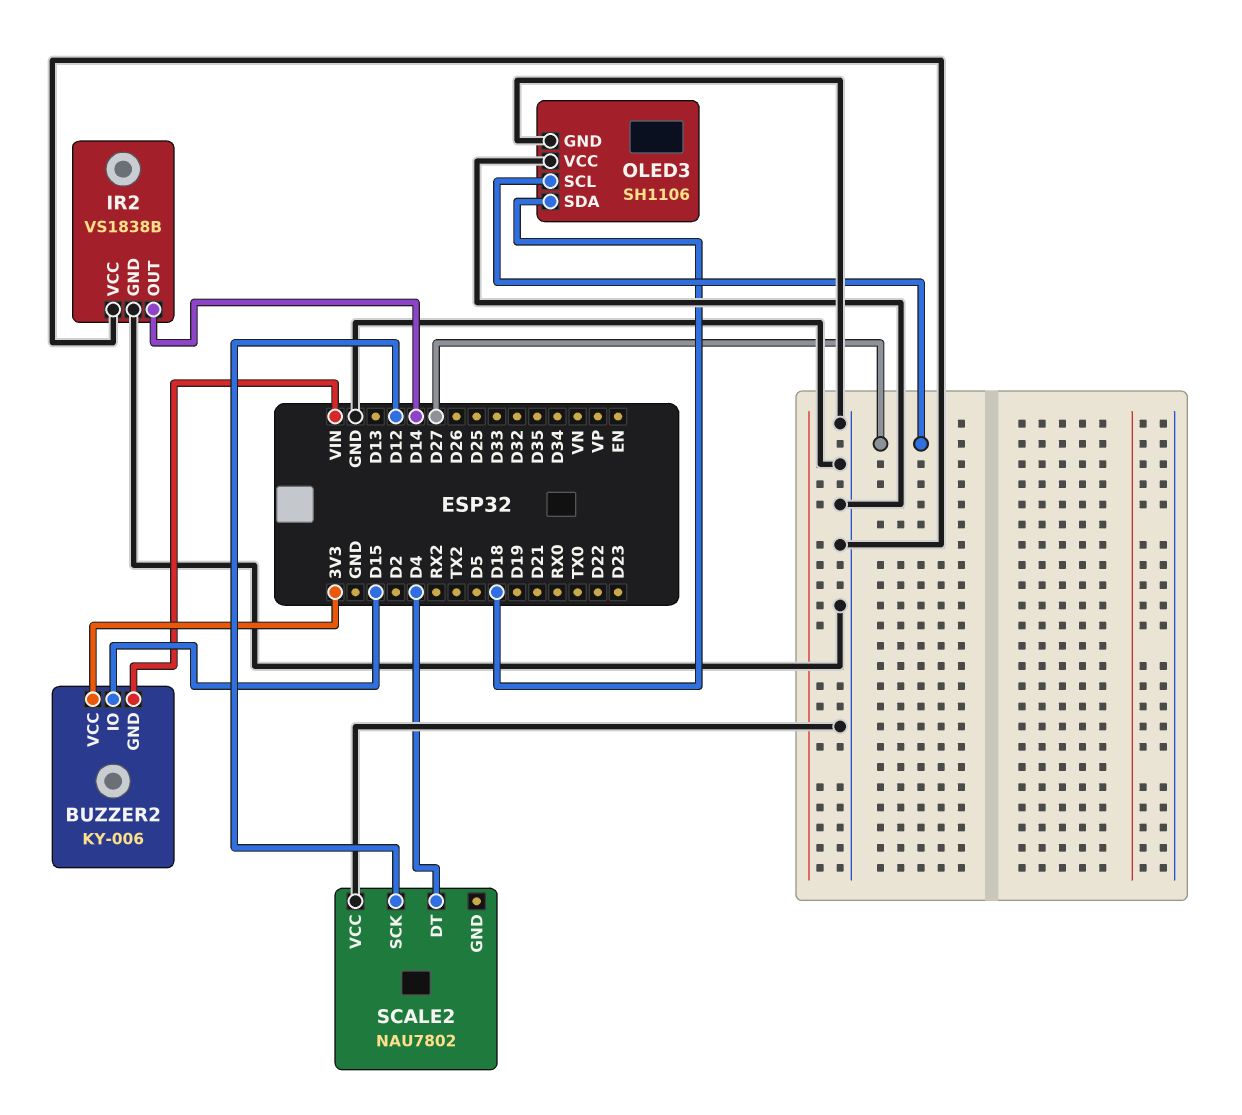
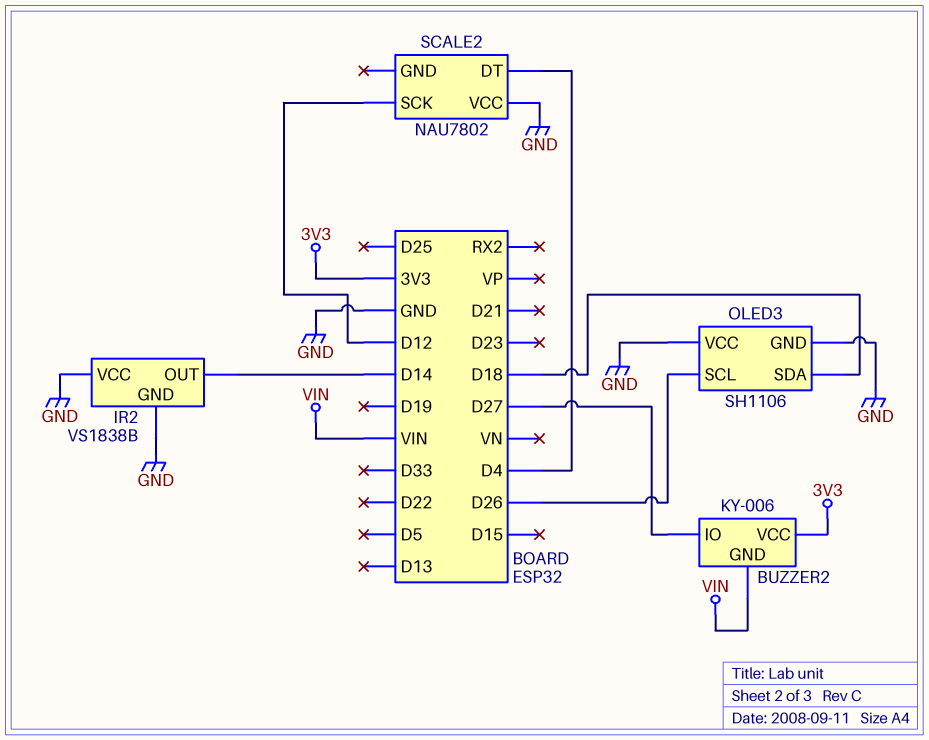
BUZZER2 pin IO: D15 -> D27
OLED3 pin SCL: D27 -> D26

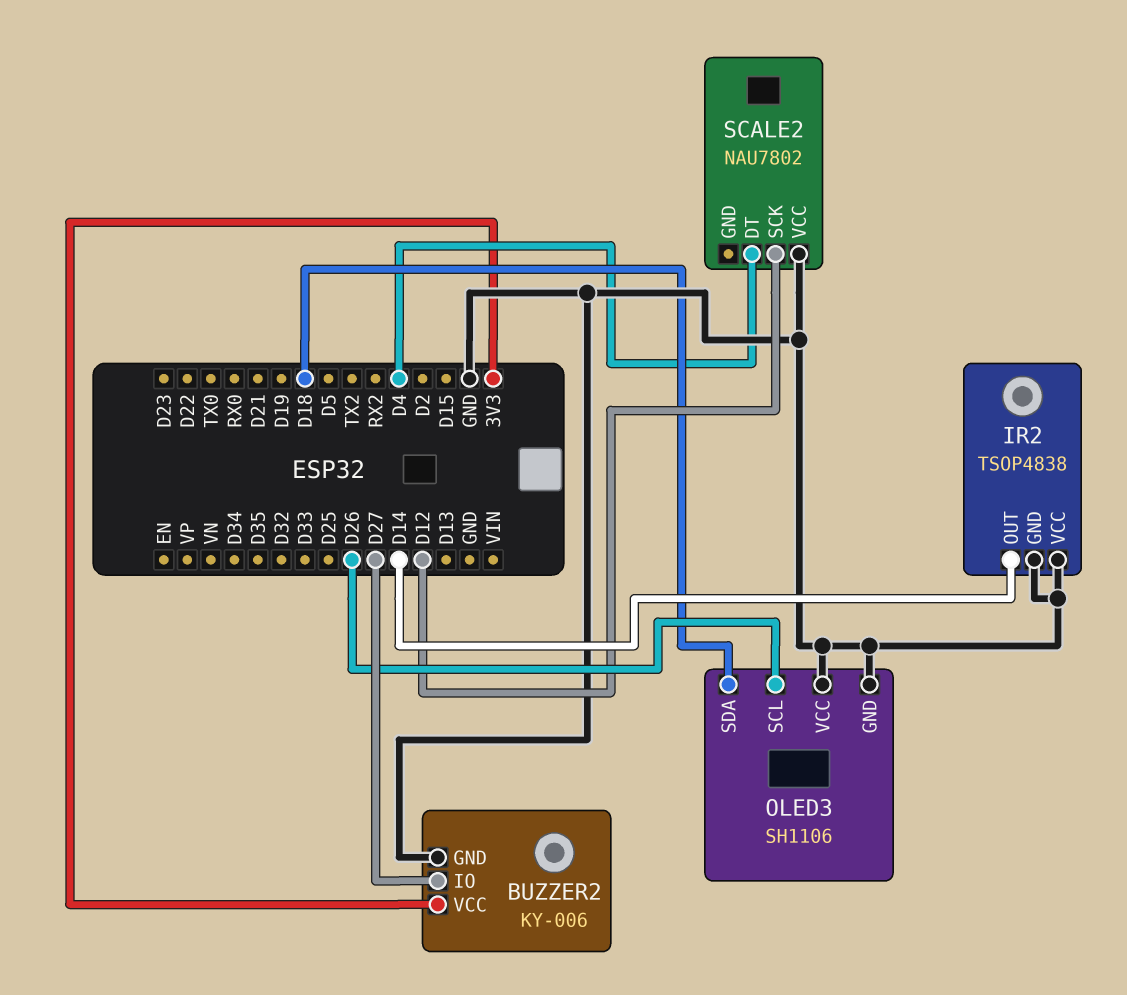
BUZZER2 pin GND: VIN -> GND
IR2: VS1838B -> TSOP4838

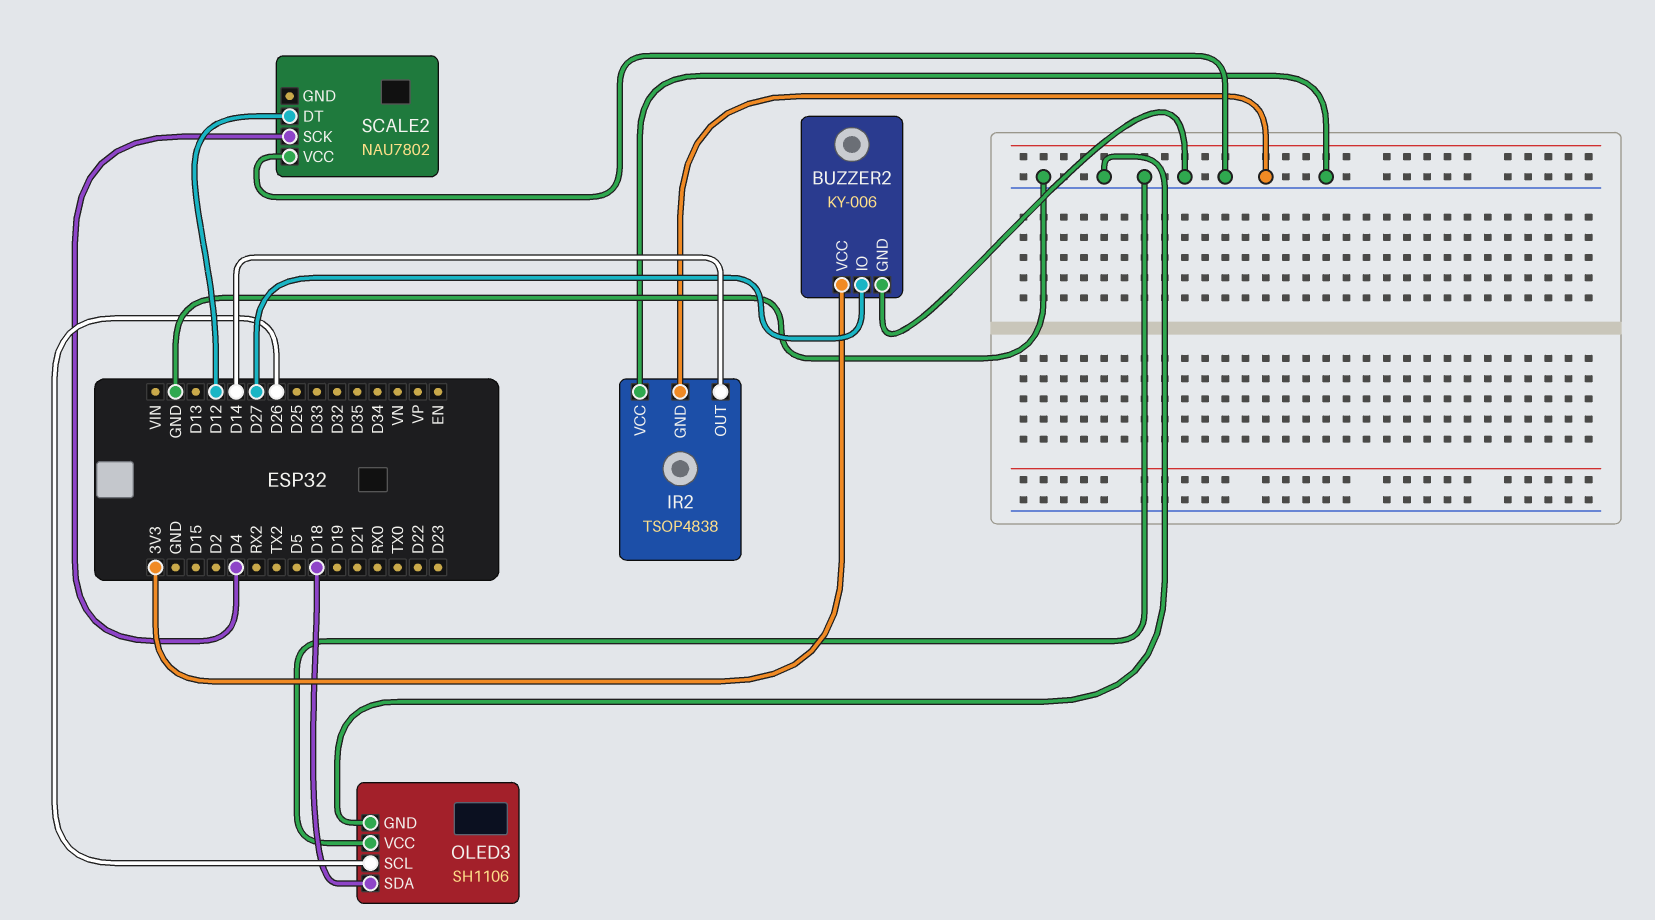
SCALE2 pin DT: D4 -> D12
SCALE2 pin SCK: D12 -> D4

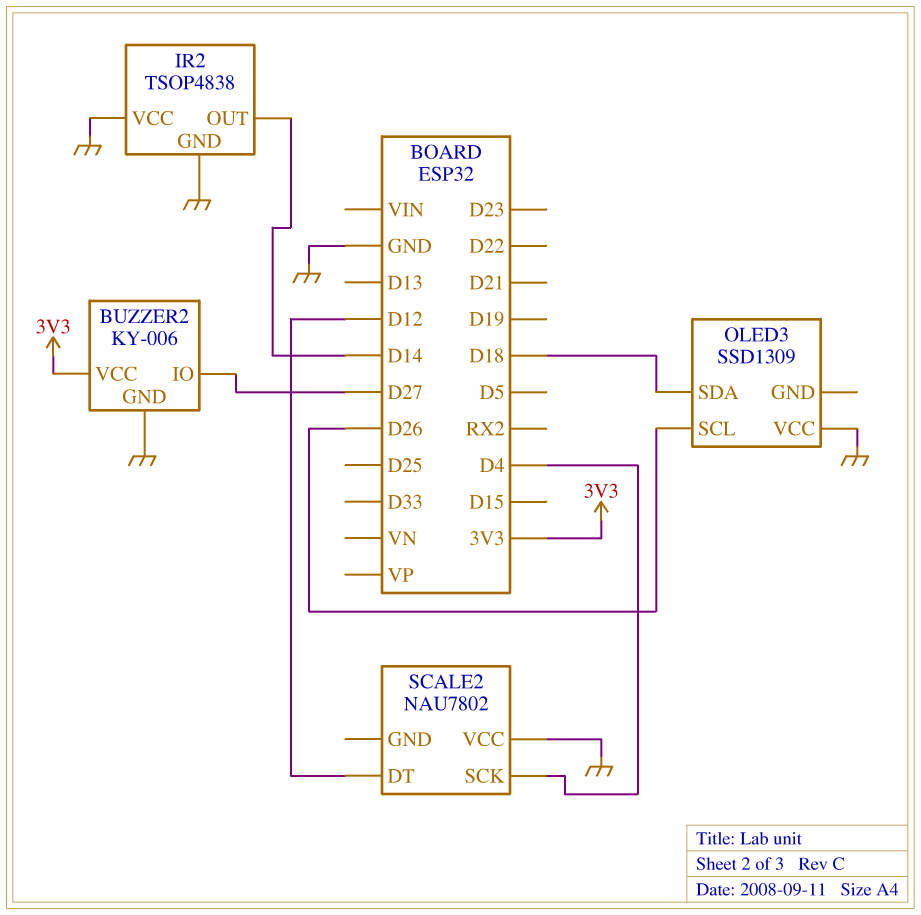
OLED3: SH1106 -> SSD1309
OLED3 pin GND: GND -> none

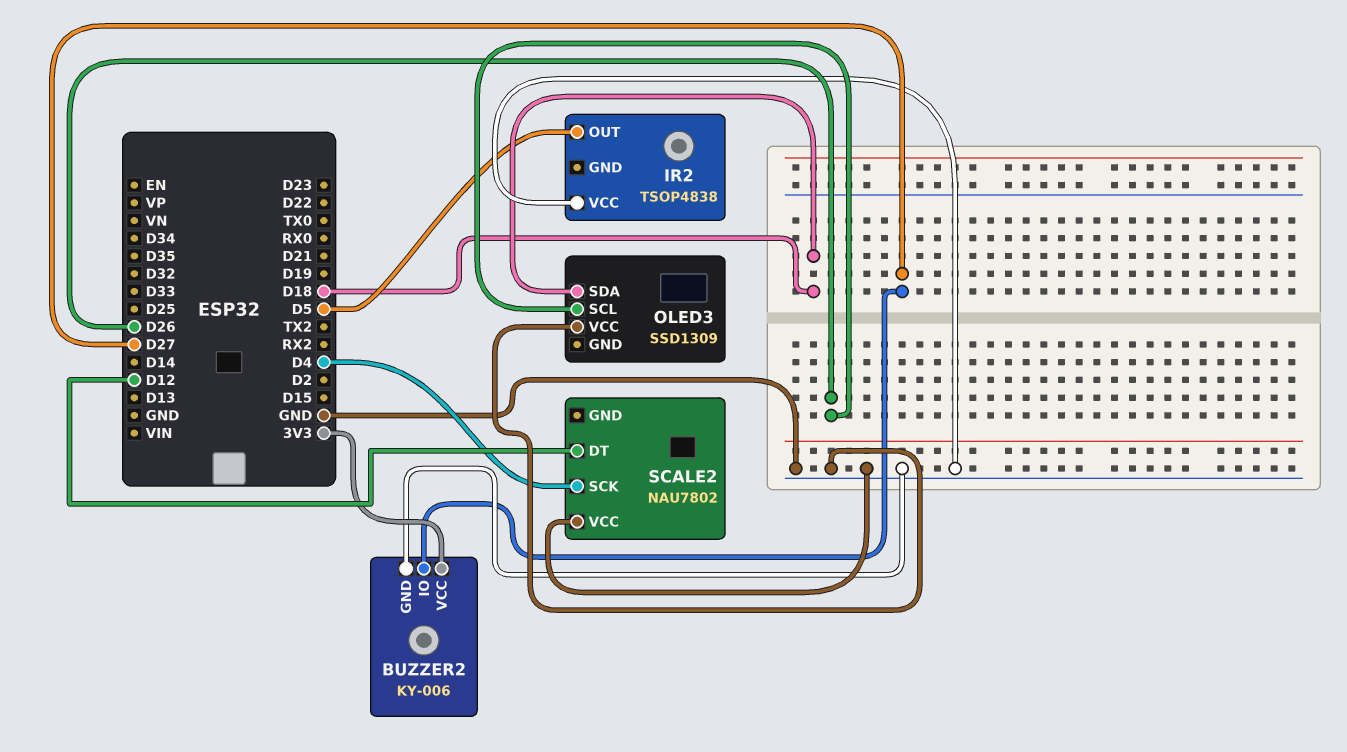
IR2 pin GND: GND -> none
IR2 pin OUT: D14 -> D5

